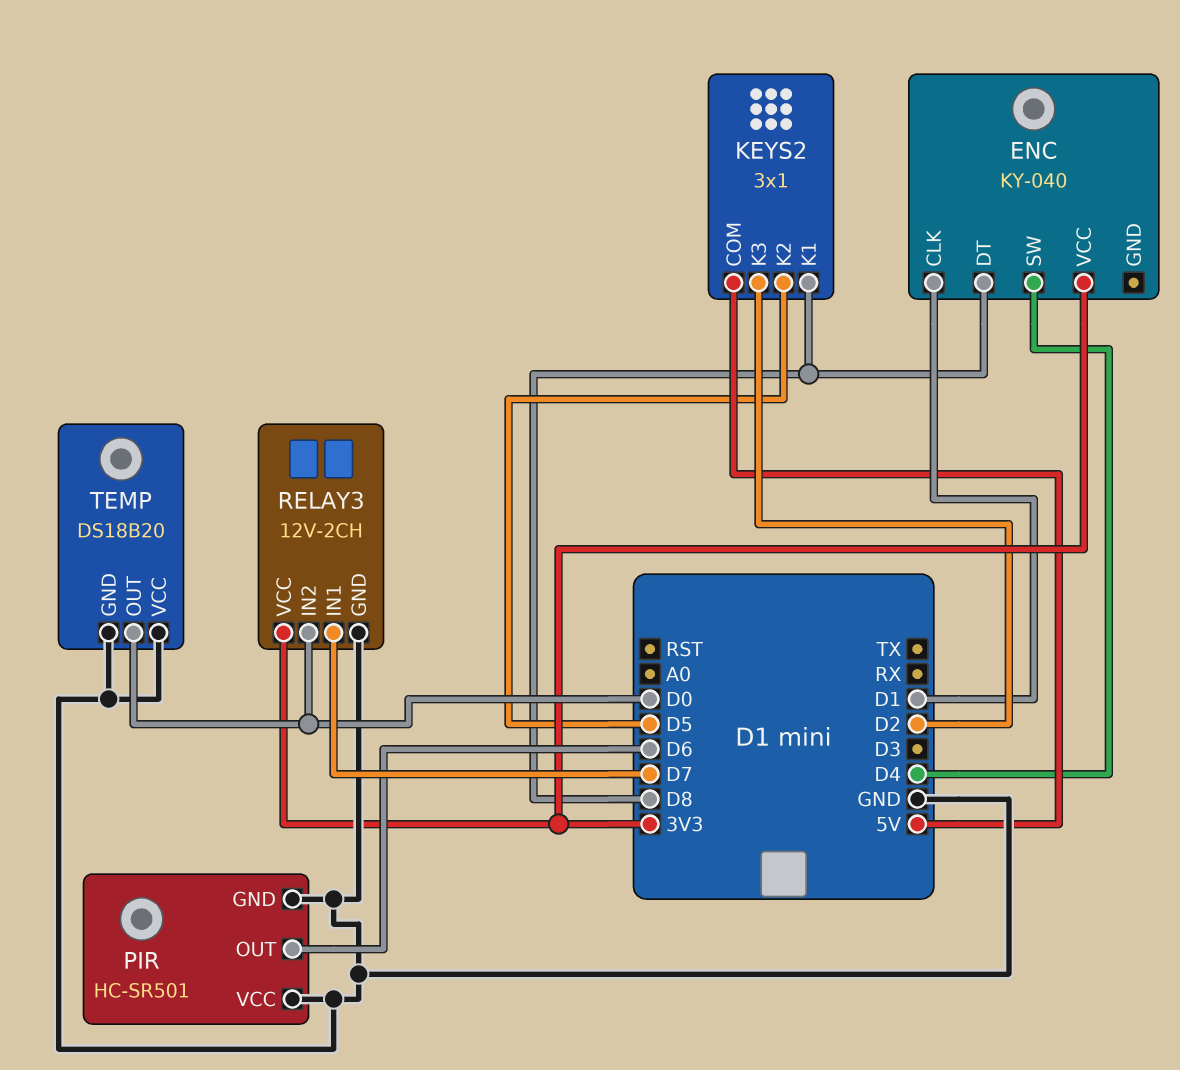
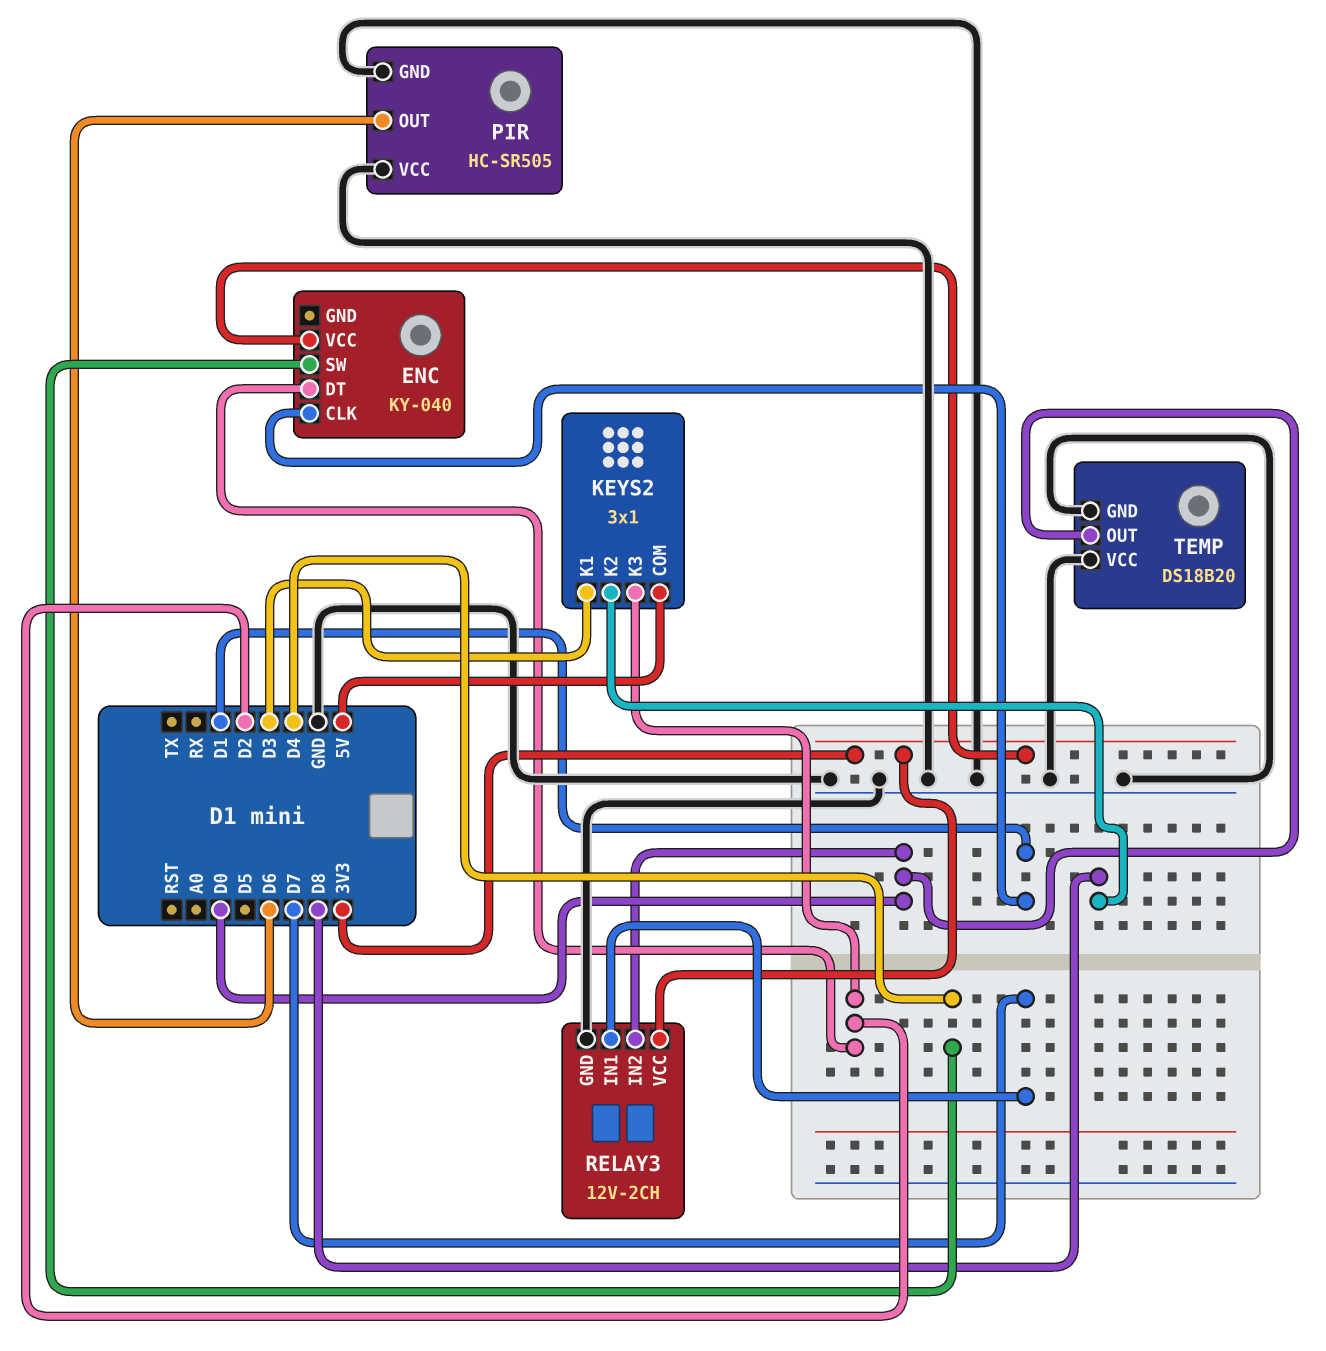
ENC pin DT: D8 -> D2
KEYS2 pin K1: D8 -> D3
KEYS2 pin K2: D5 -> D8
PIR: HC-SR501 -> HC-SR505

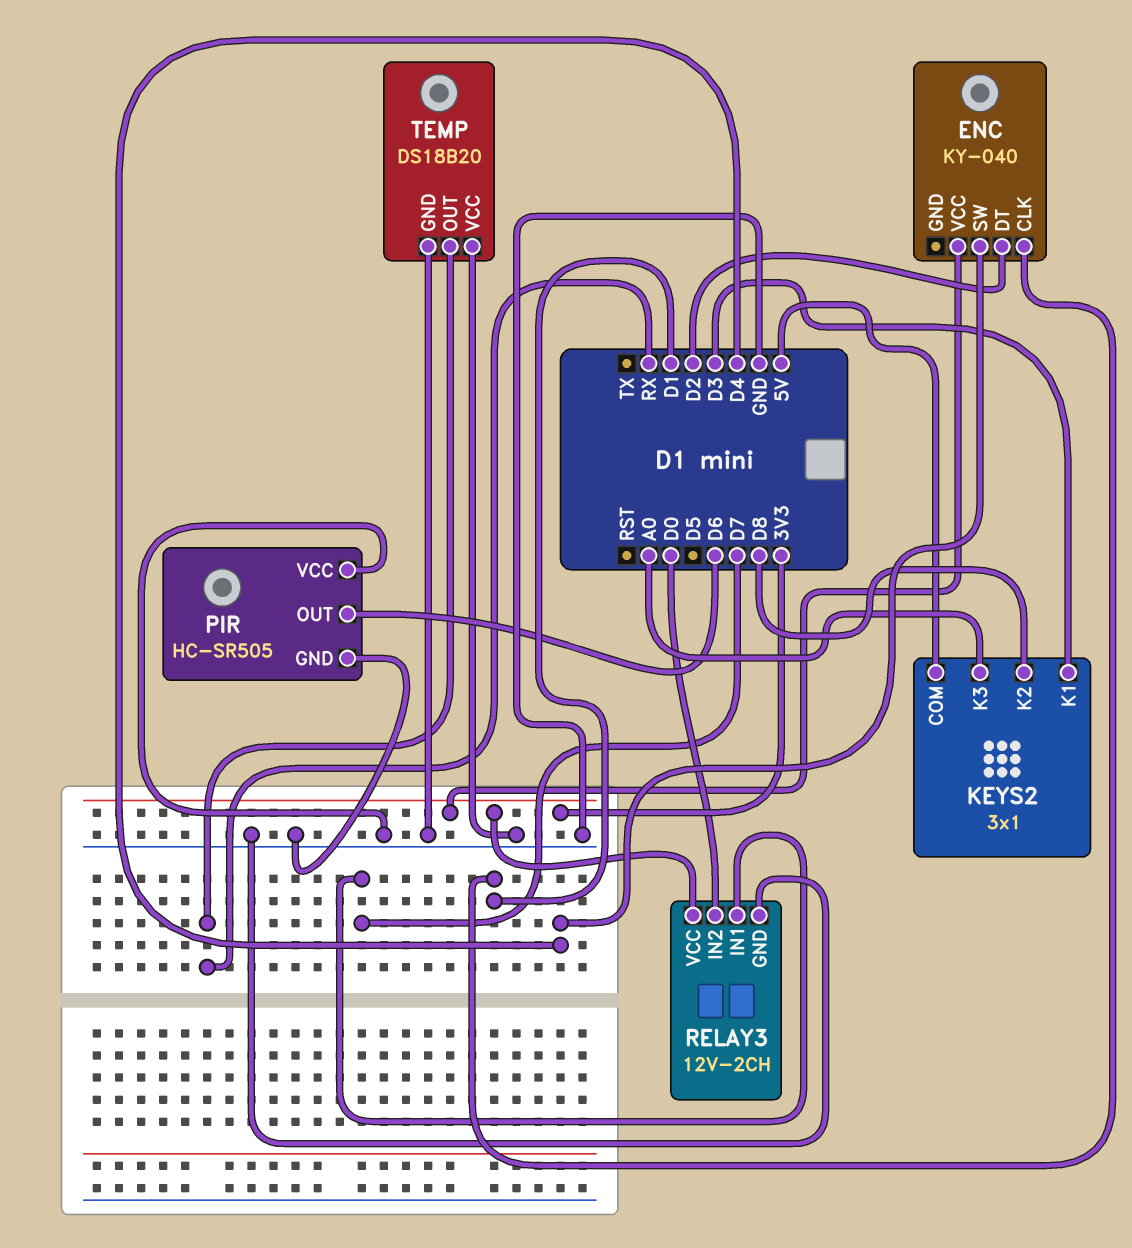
KEYS2 pin K3: D2 -> A0
TEMP pin OUT: D0 -> RX

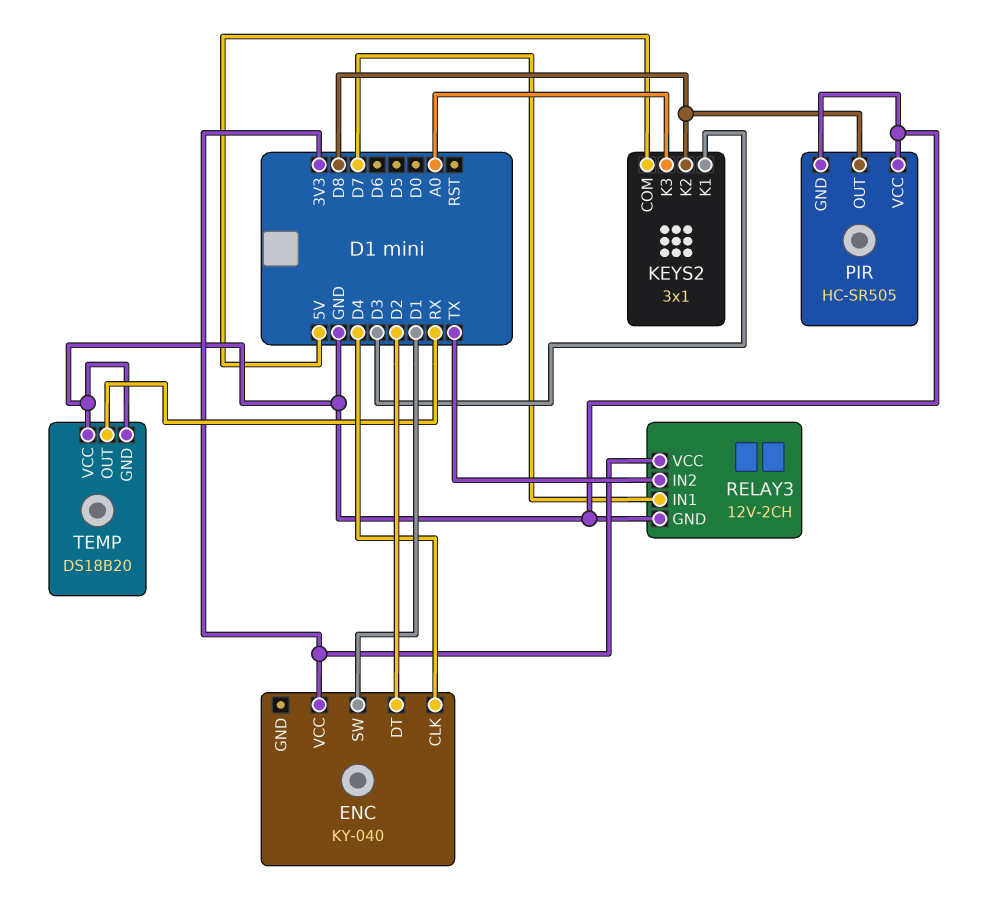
ENC pin CLK: D1 -> D4
ENC pin SW: D4 -> D1
PIR pin OUT: D6 -> D8
RELAY3 pin IN2: D0 -> TX

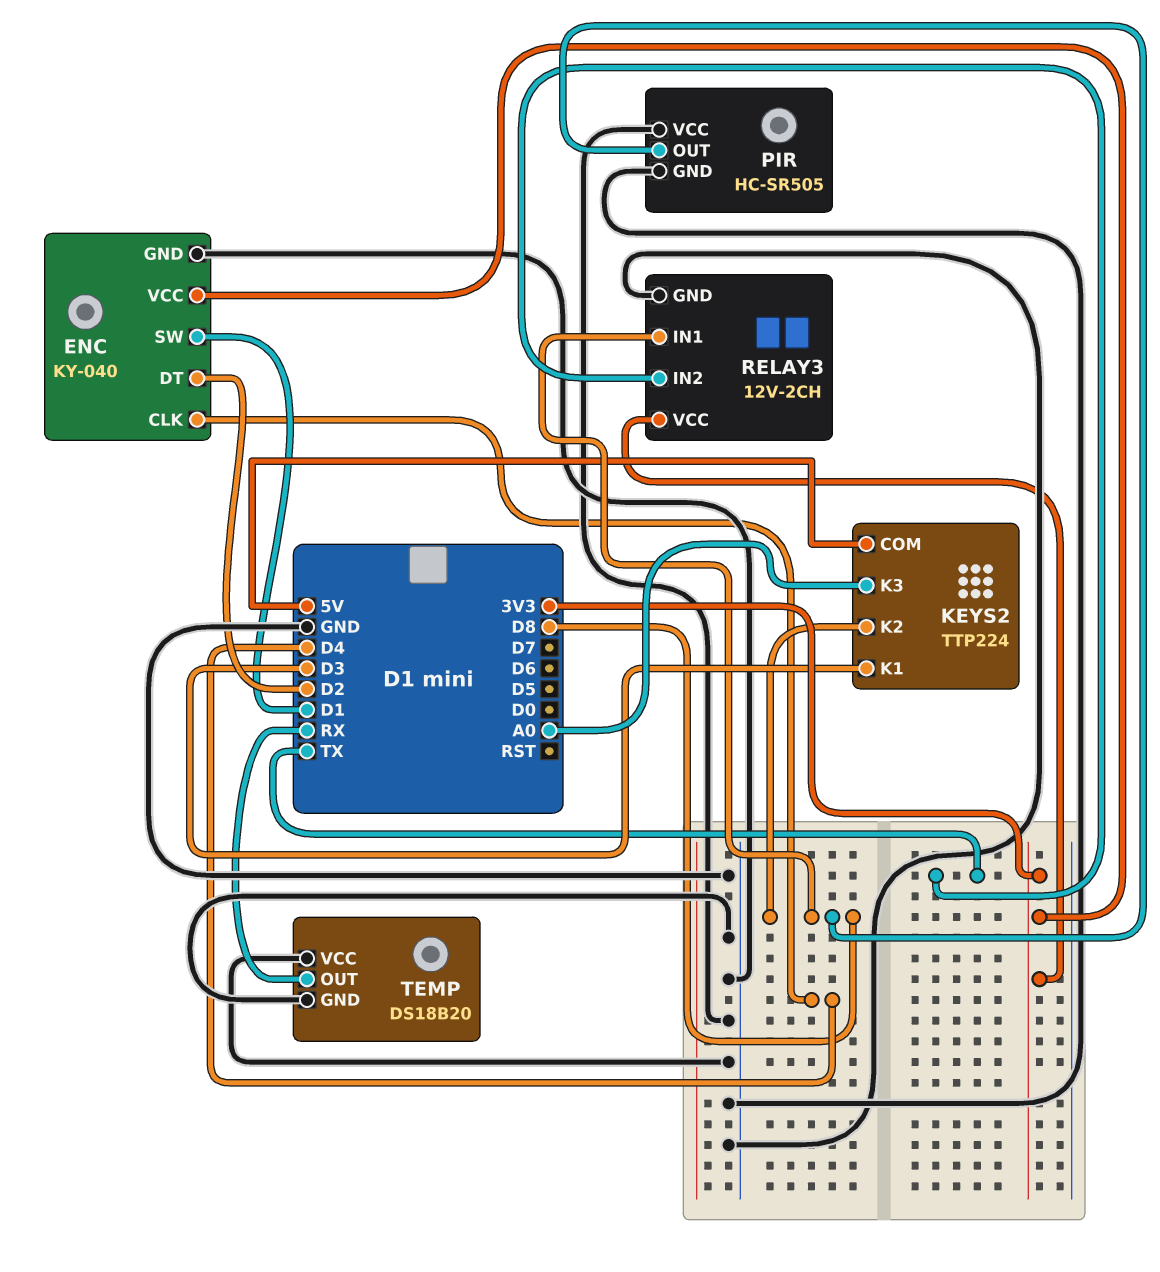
ENC pin GND: none -> GND
KEYS2: 3x1 -> TTP224
RELAY3 pin IN1: D7 -> D8

